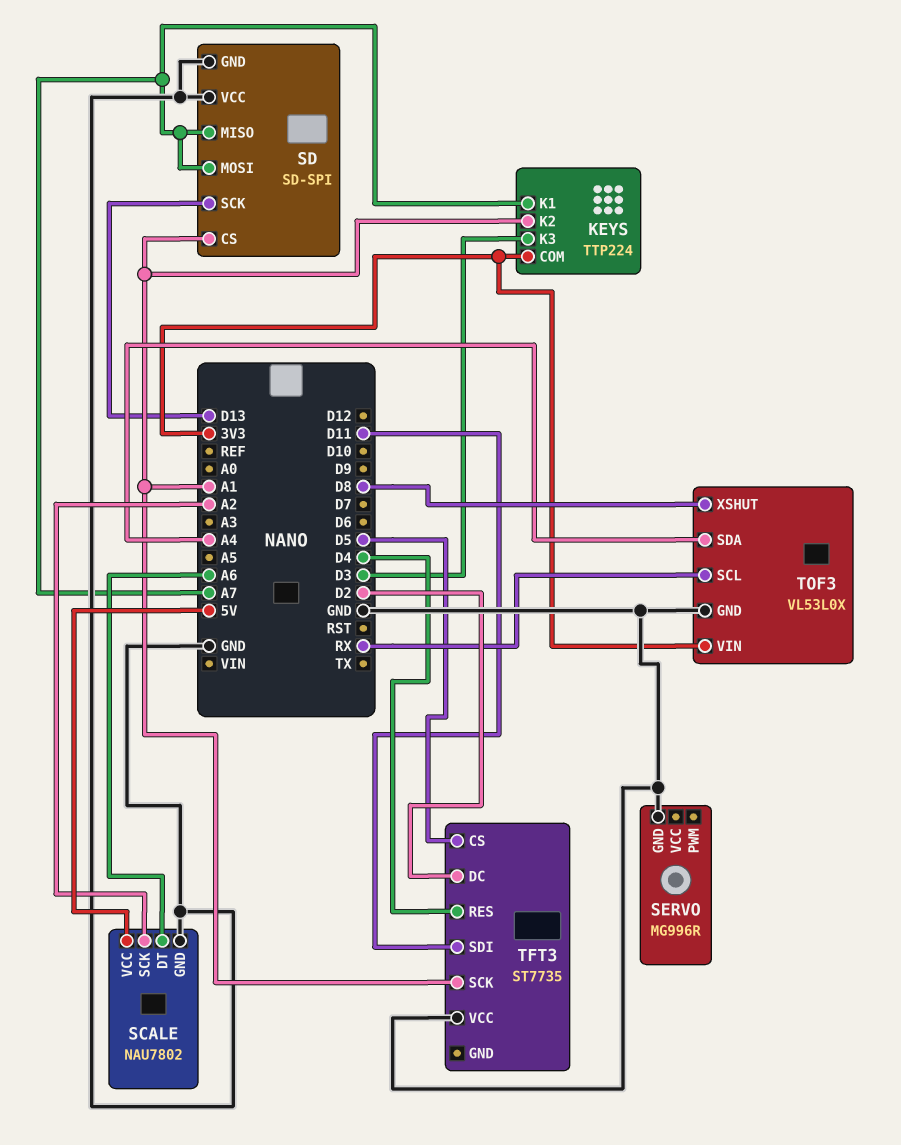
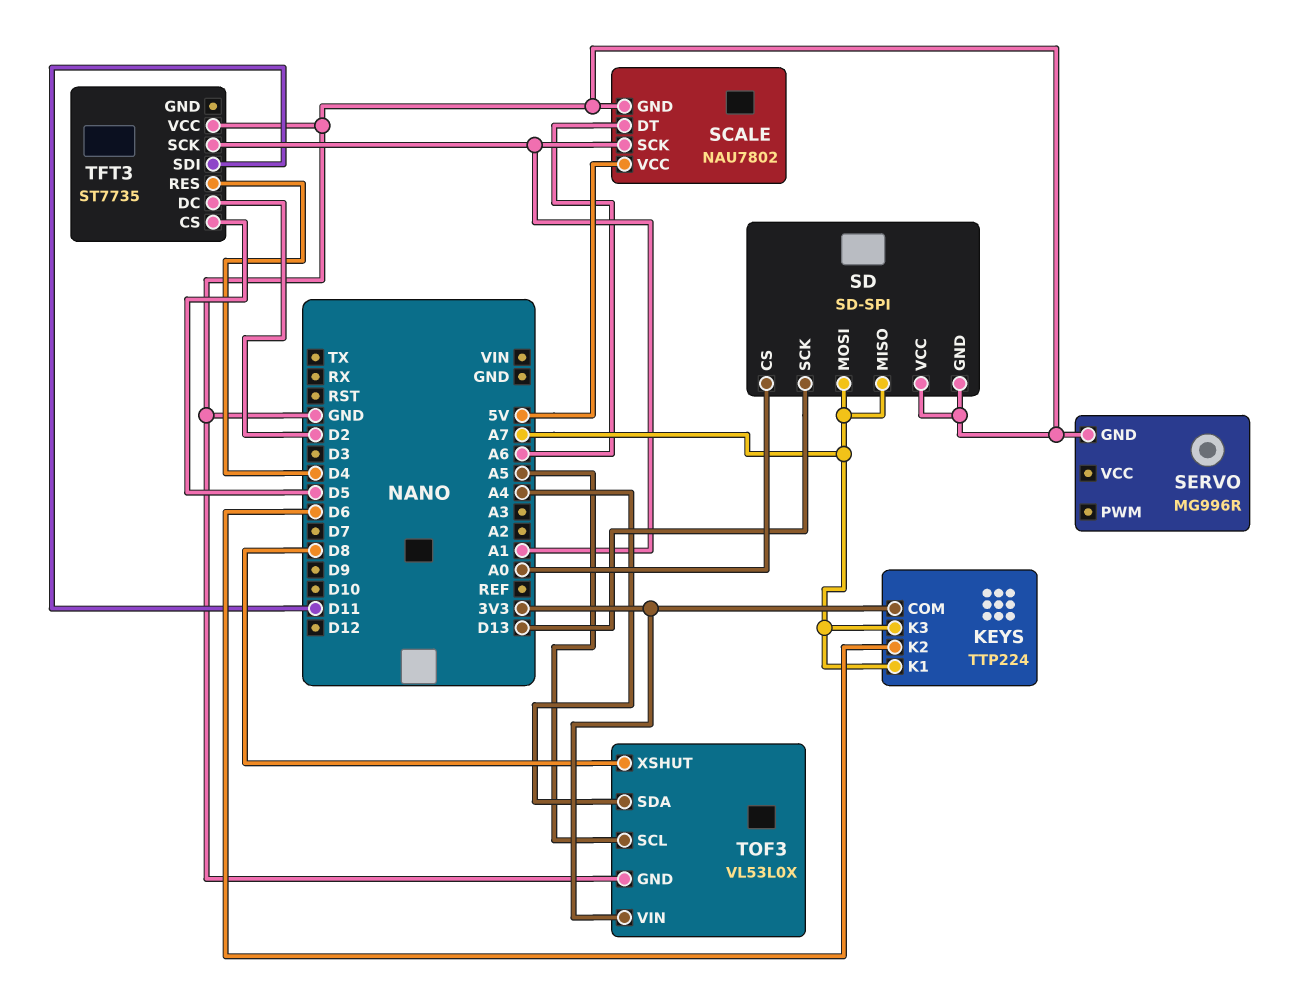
KEYS pin K2: A1 -> D6
KEYS pin K3: D3 -> A7
SCALE pin SCK: A2 -> A1
SD pin CS: A1 -> A0
TOF3 pin SCL: RX -> A5

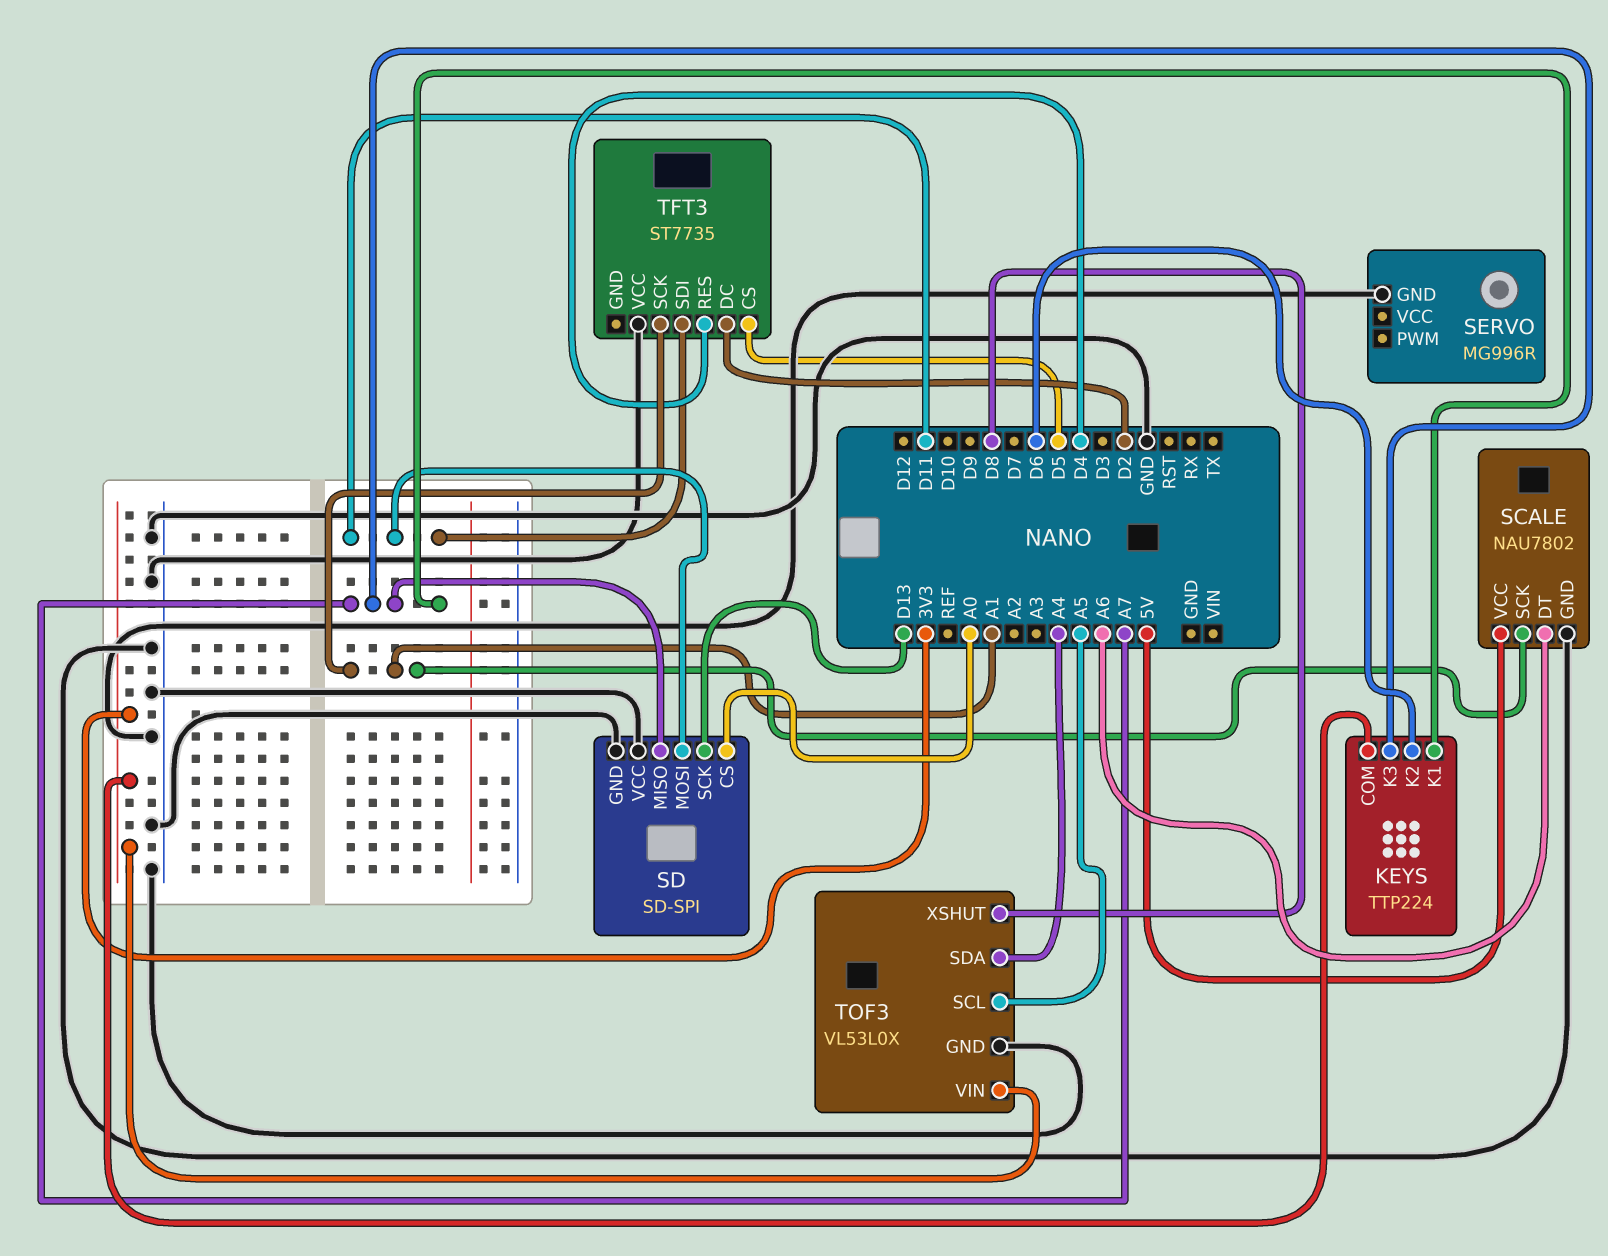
SD pin MOSI: A7 -> D11

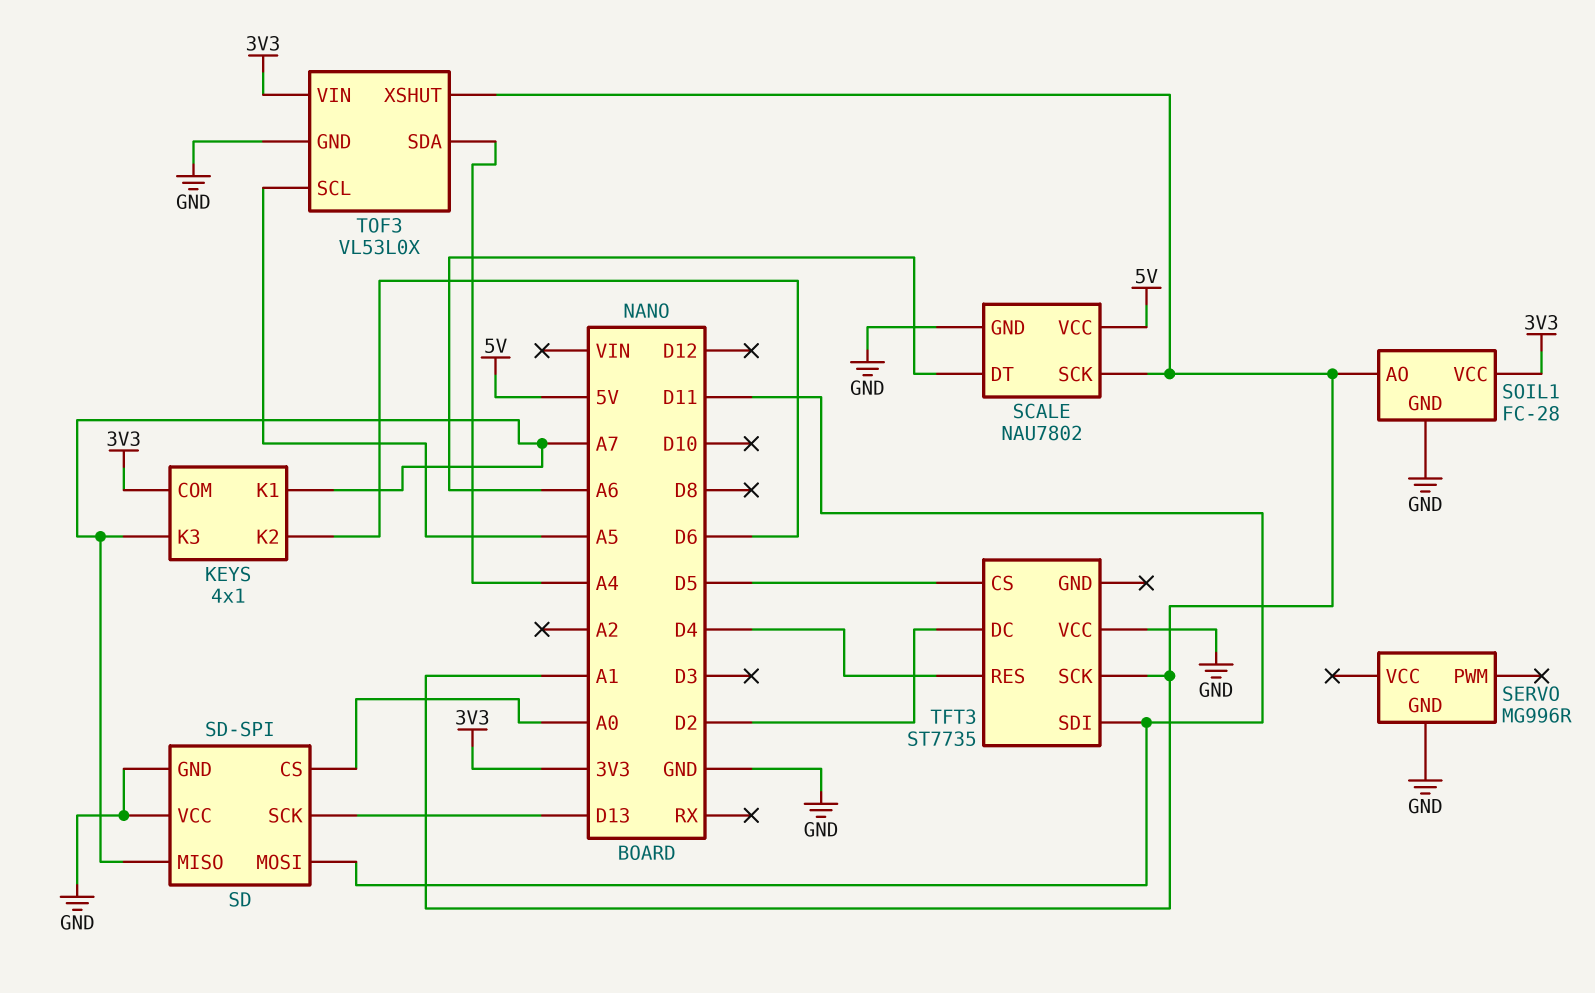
KEYS: TTP224 -> 4x1
SOIL1: none -> FC-28
SOIL1 pin AO: none -> A1
SOIL1 pin GND: none -> GND
SOIL1 pin VCC: none -> 3V3
TOF3 pin XSHUT: D8 -> A1

